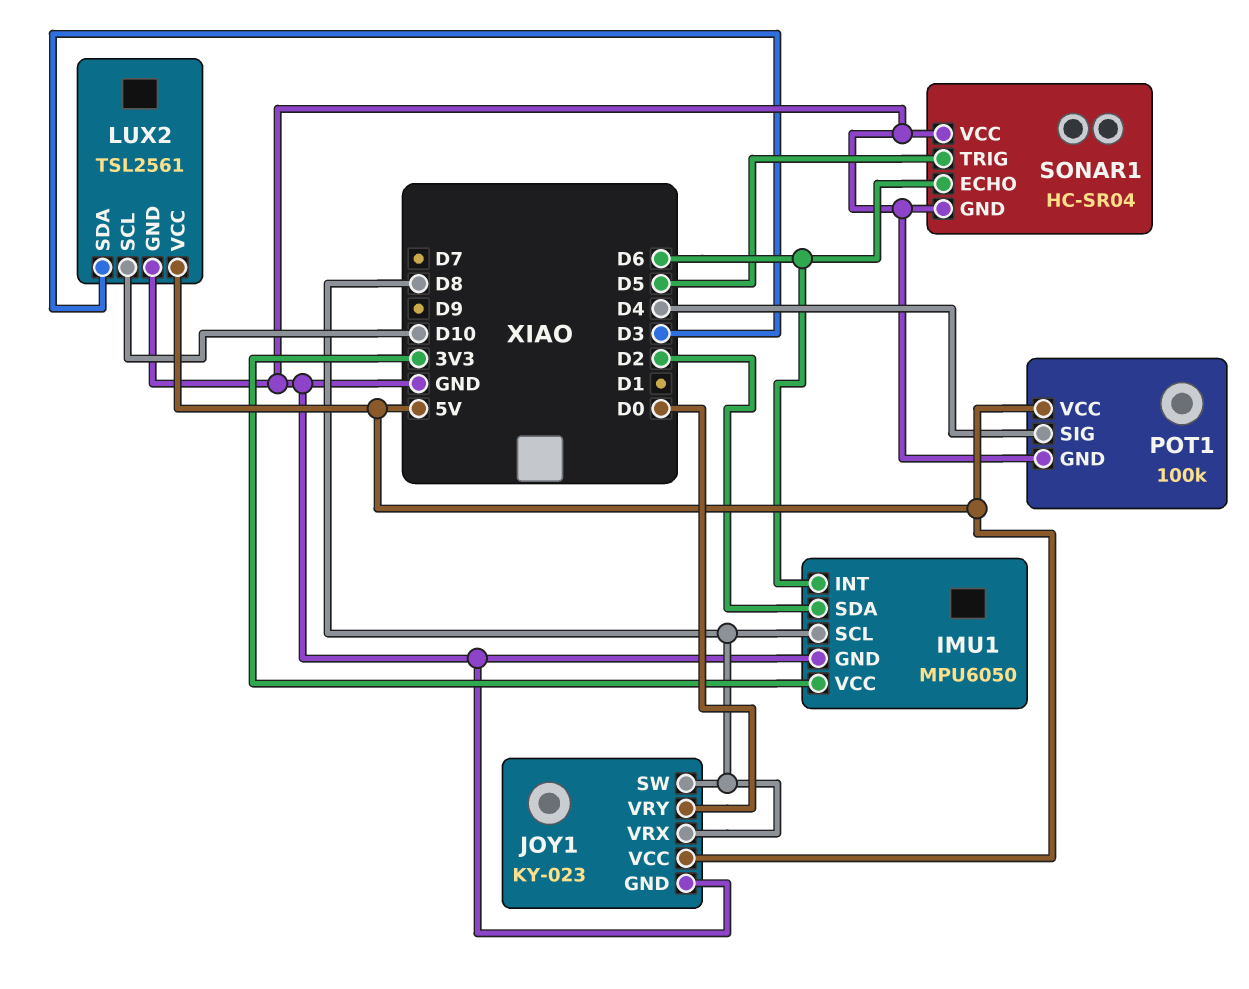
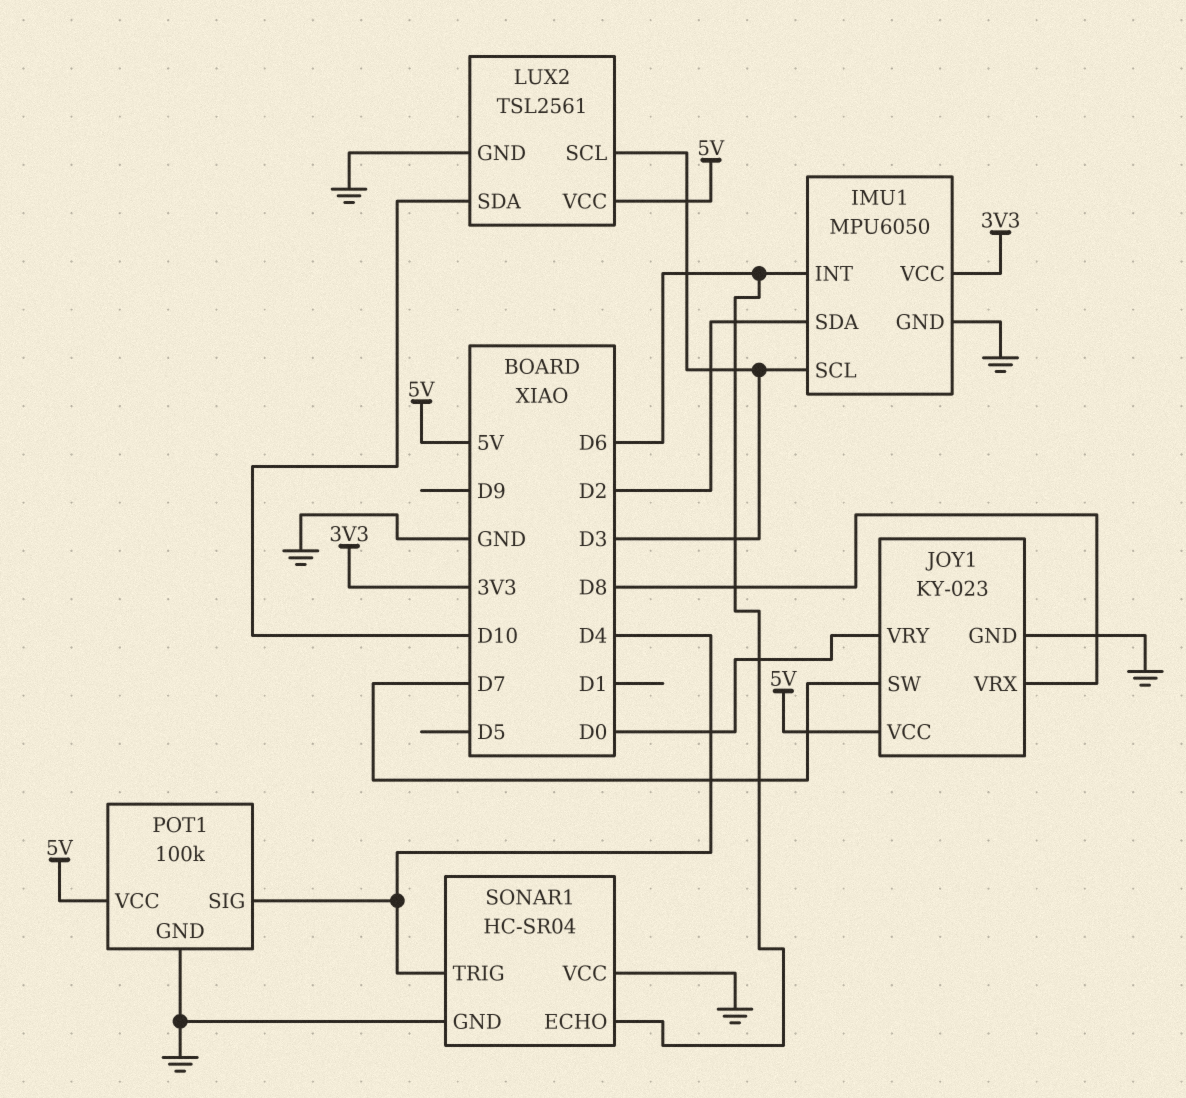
IMU1 pin SCL: D8 -> D3
JOY1 pin SW: D8 -> D7
LUX2 pin SCL: D10 -> D3
LUX2 pin SDA: D3 -> D10
SONAR1 pin TRIG: D5 -> D4

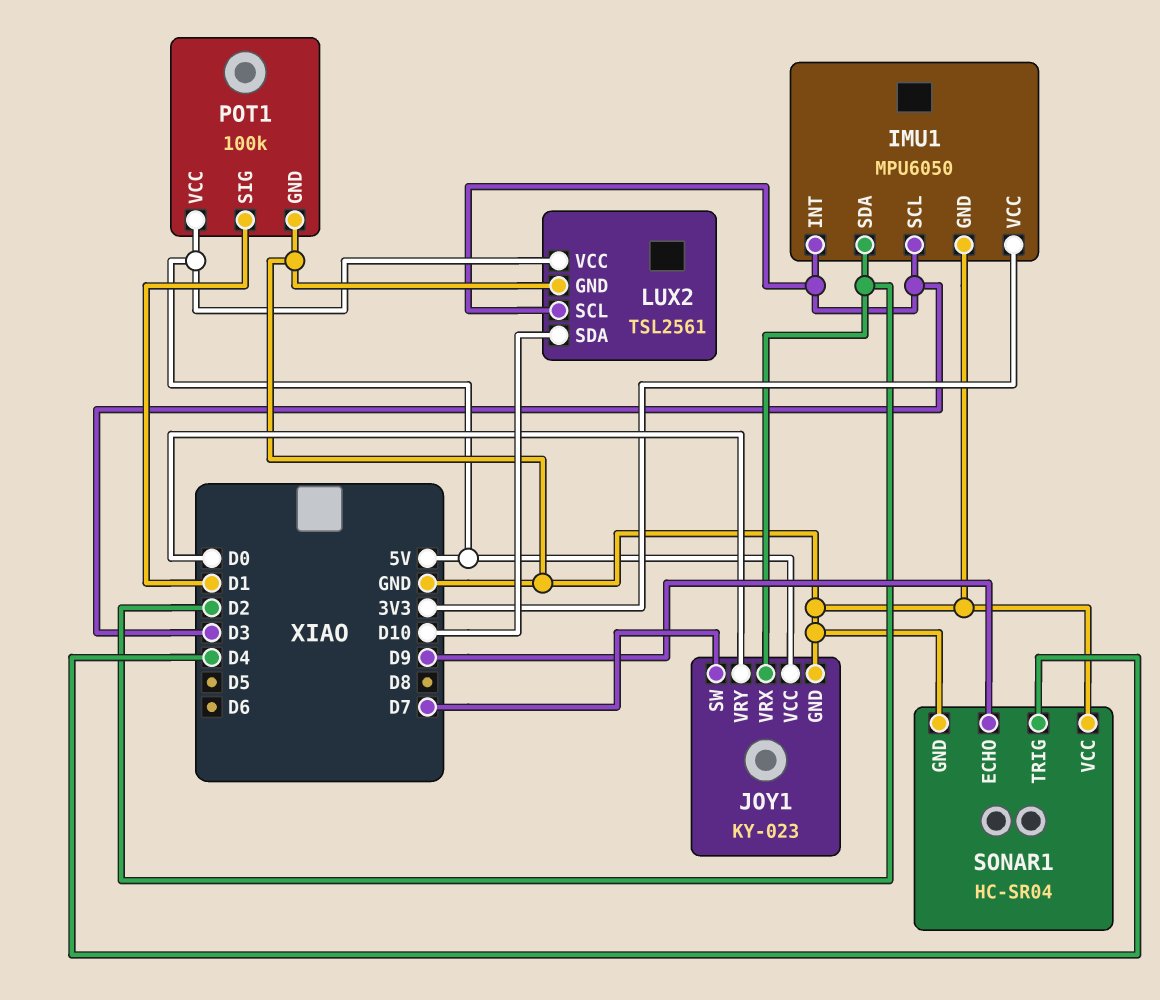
IMU1 pin INT: D6 -> D3
JOY1 pin VRX: D8 -> D2
POT1 pin SIG: D4 -> D1
SONAR1 pin ECHO: D6 -> D9

